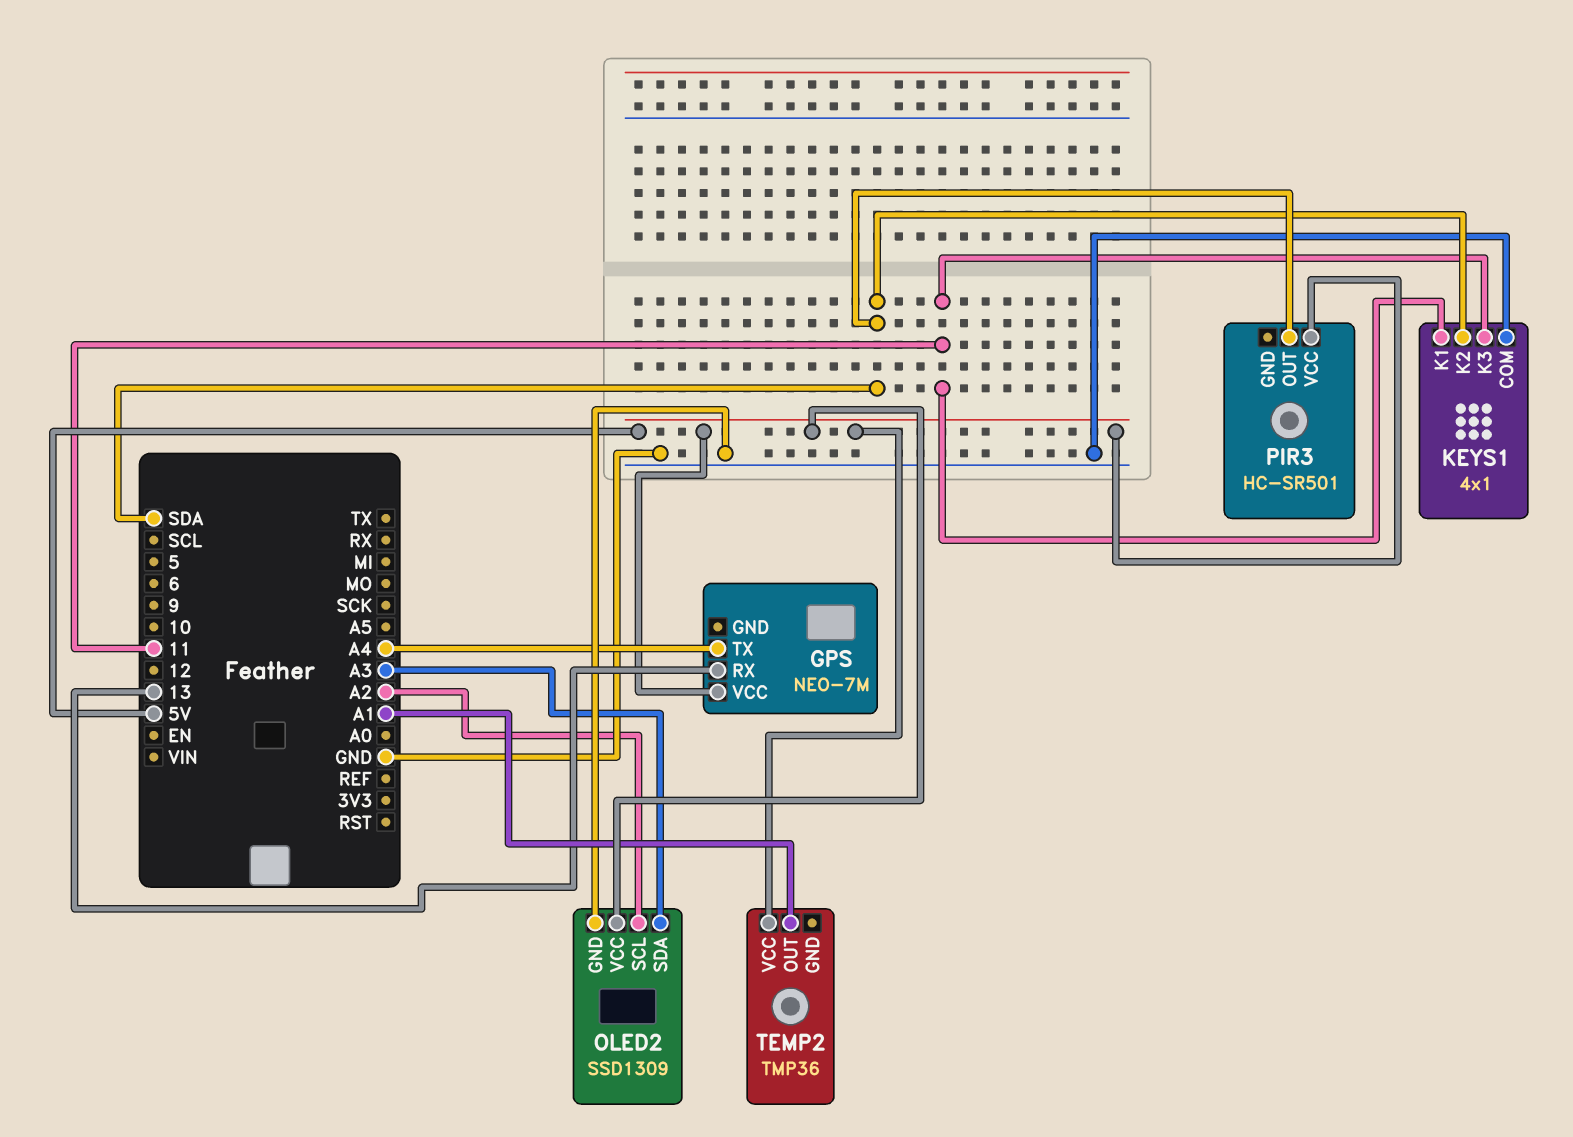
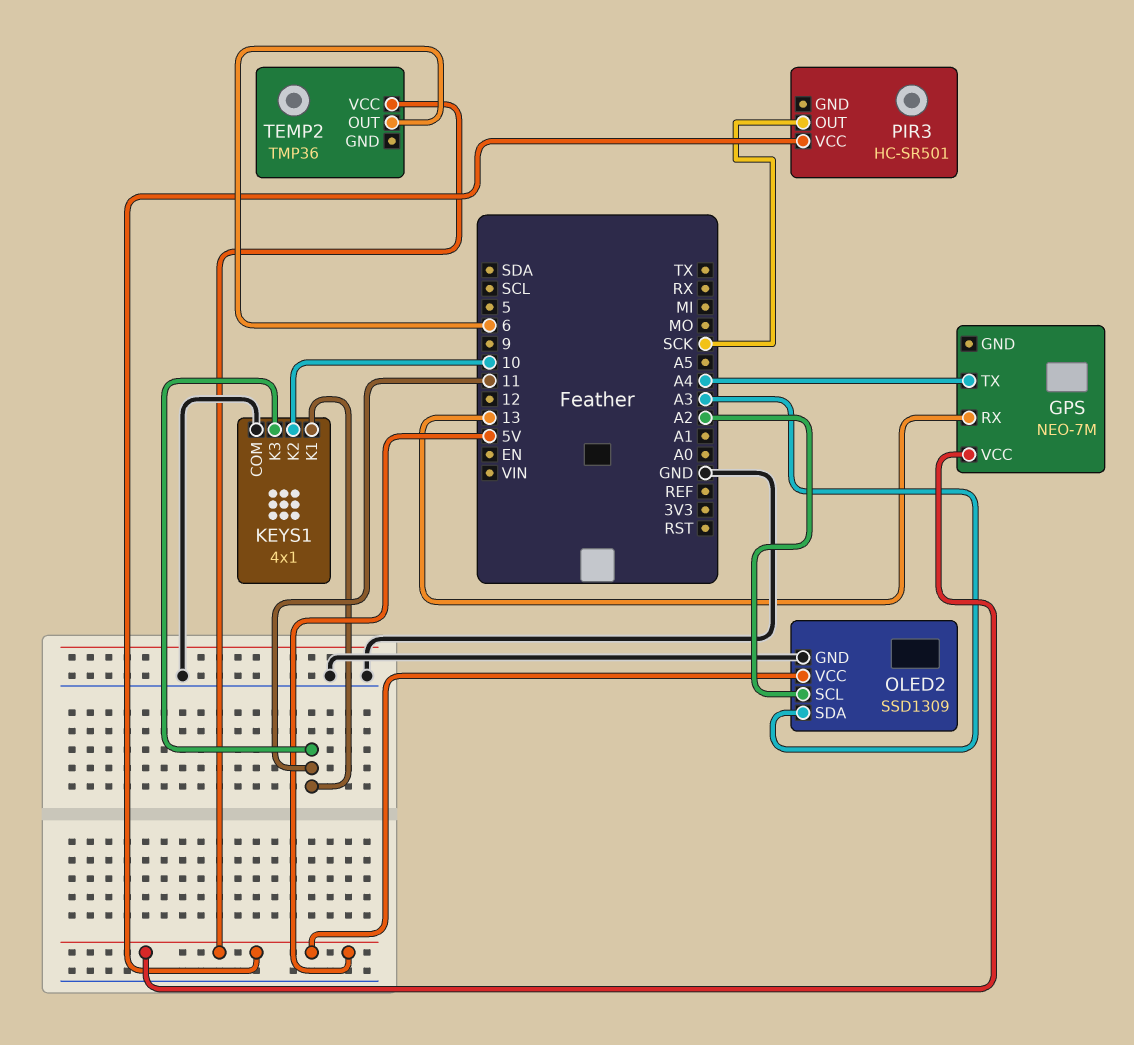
KEYS1 pin K2: SDA -> 10
PIR3 pin OUT: SDA -> SCK
TEMP2 pin OUT: A1 -> 6

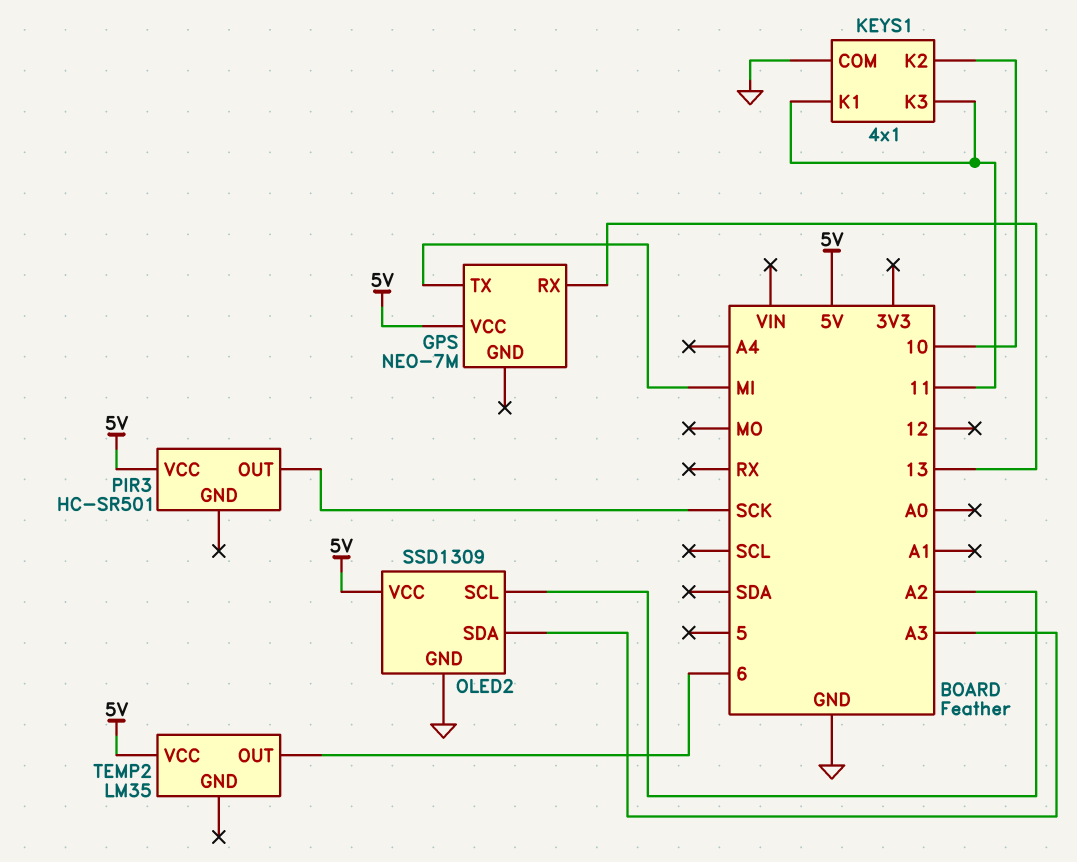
GPS pin TX: A4 -> MI
TEMP2: TMP36 -> LM35

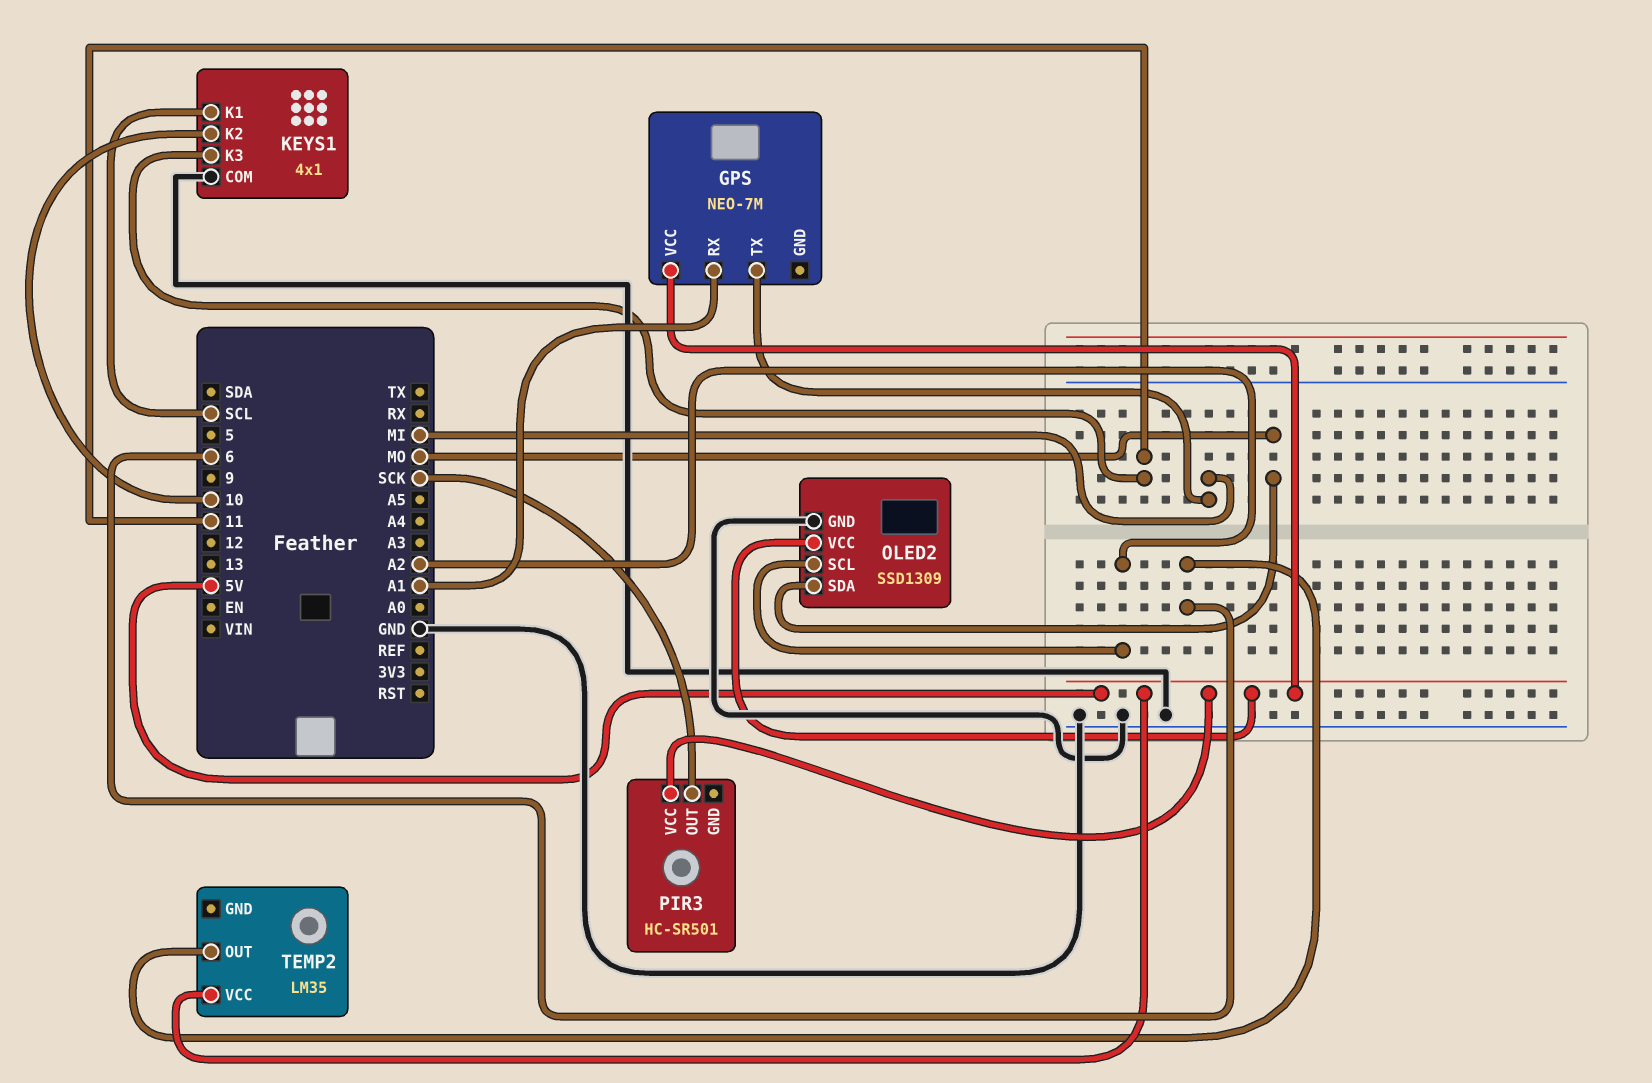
GPS pin RX: 13 -> A1
KEYS1 pin K1: 11 -> SCL
OLED2 pin SDA: A3 -> MO

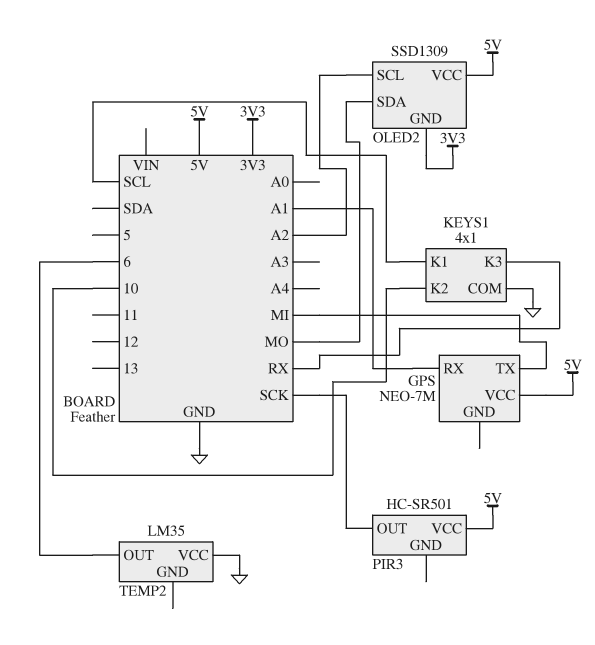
KEYS1 pin K3: 11 -> RX
OLED2 pin GND: GND -> 3V3
TEMP2 pin VCC: 5V -> GND

